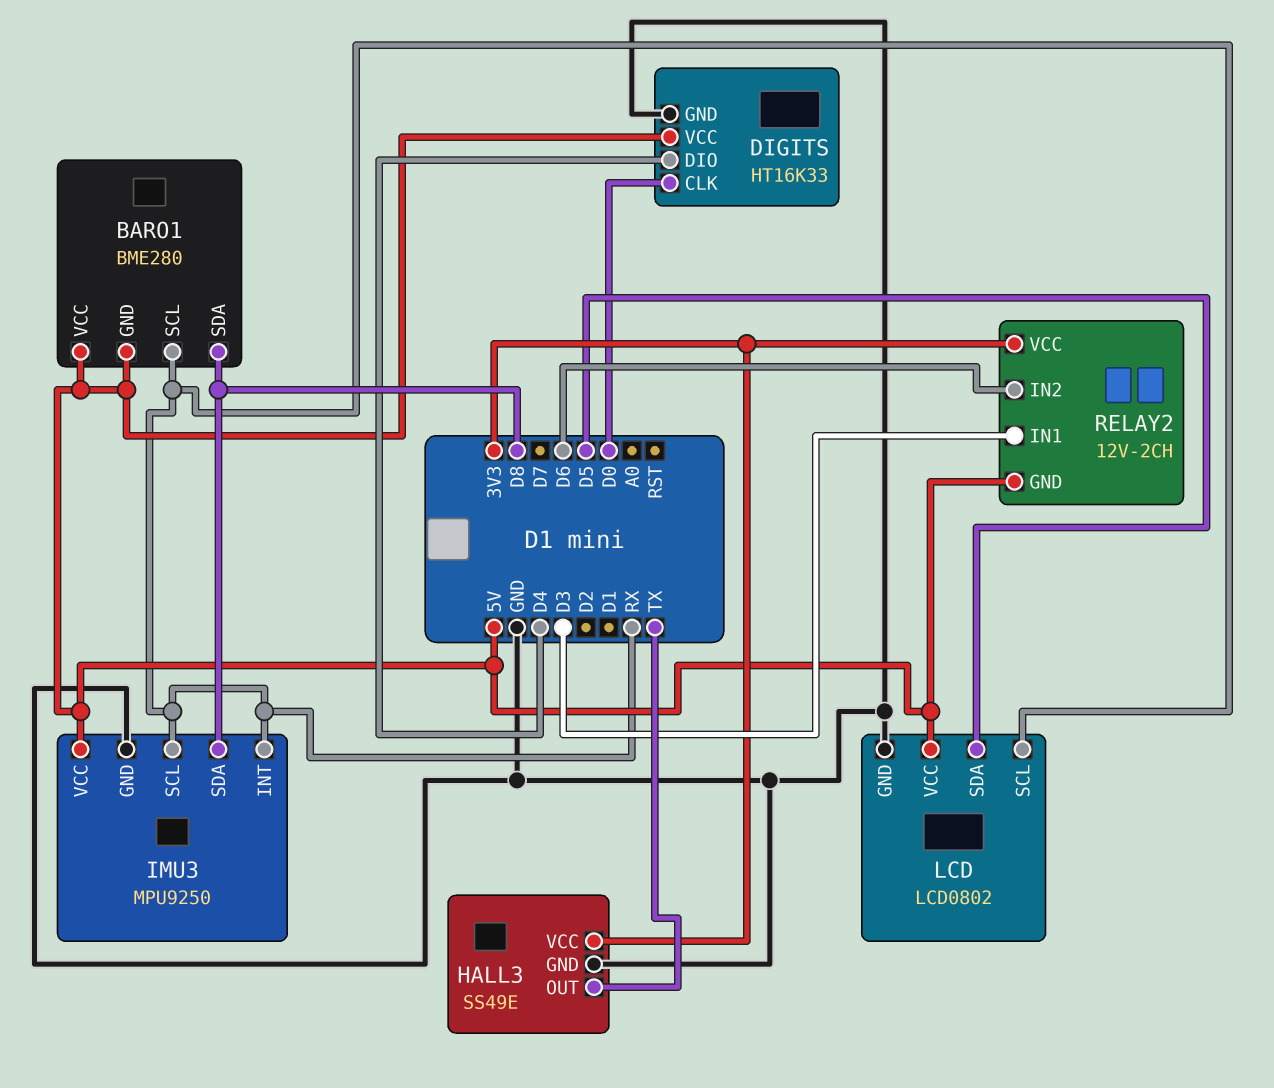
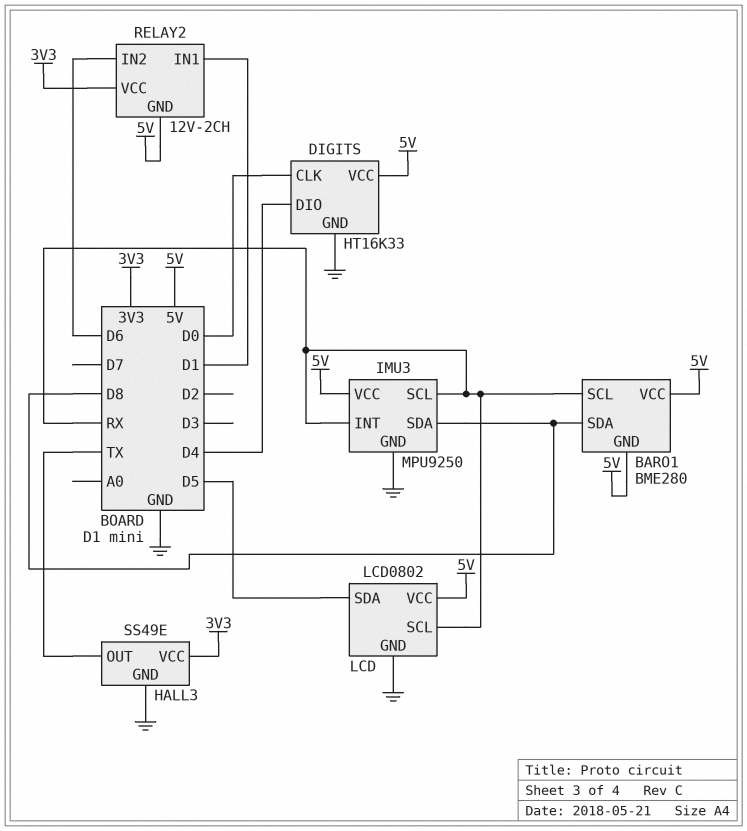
RELAY2 pin IN1: D3 -> D1

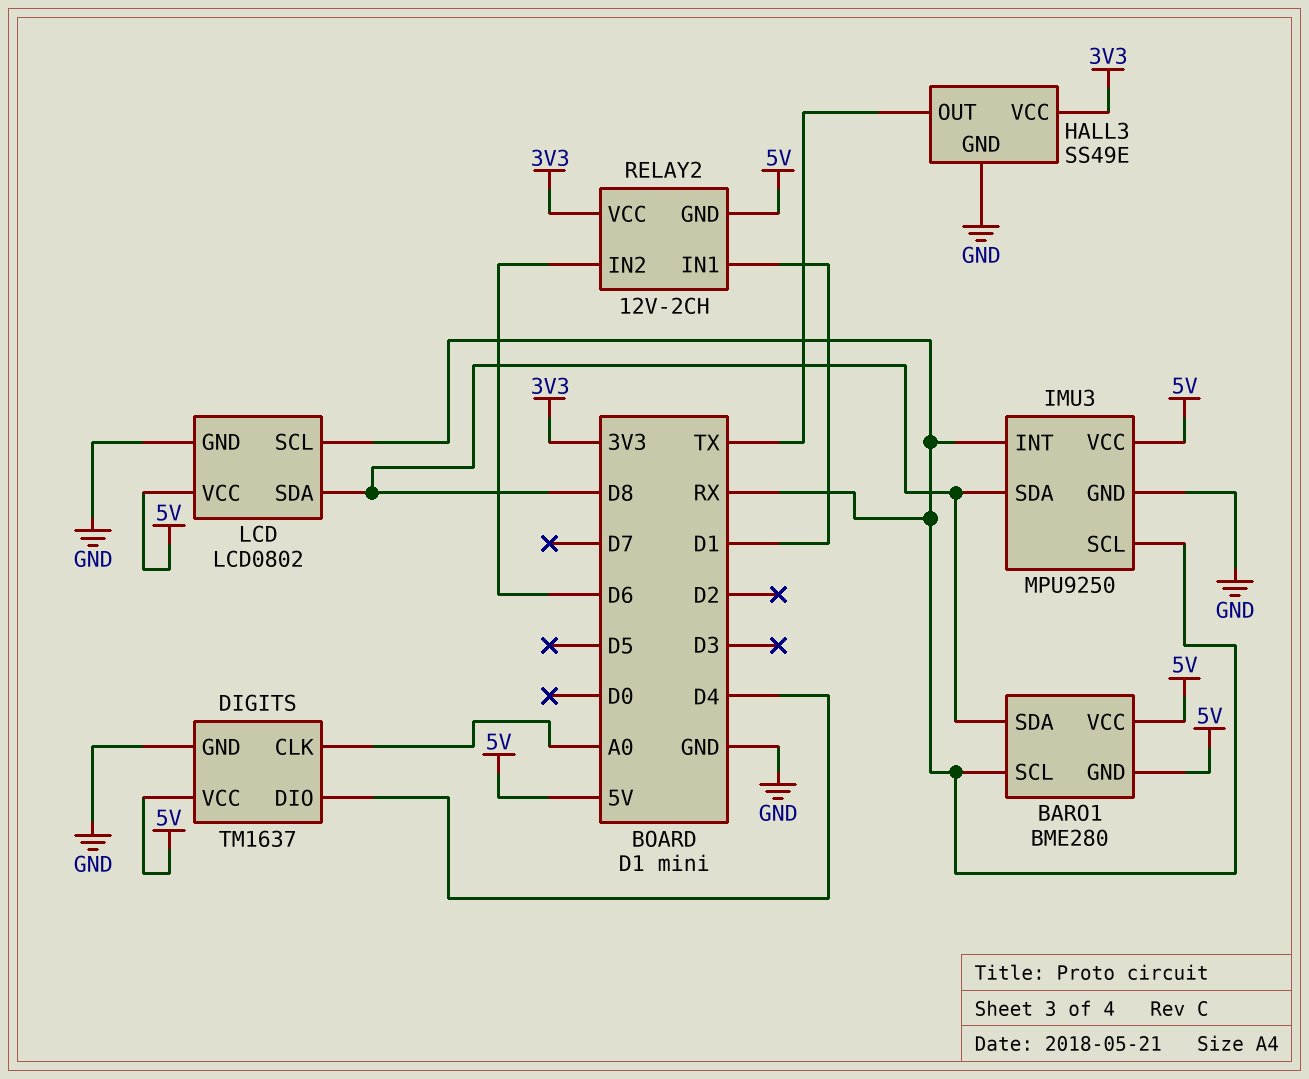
DIGITS: HT16K33 -> TM1637
DIGITS pin CLK: D0 -> A0
LCD pin SDA: D5 -> D8

